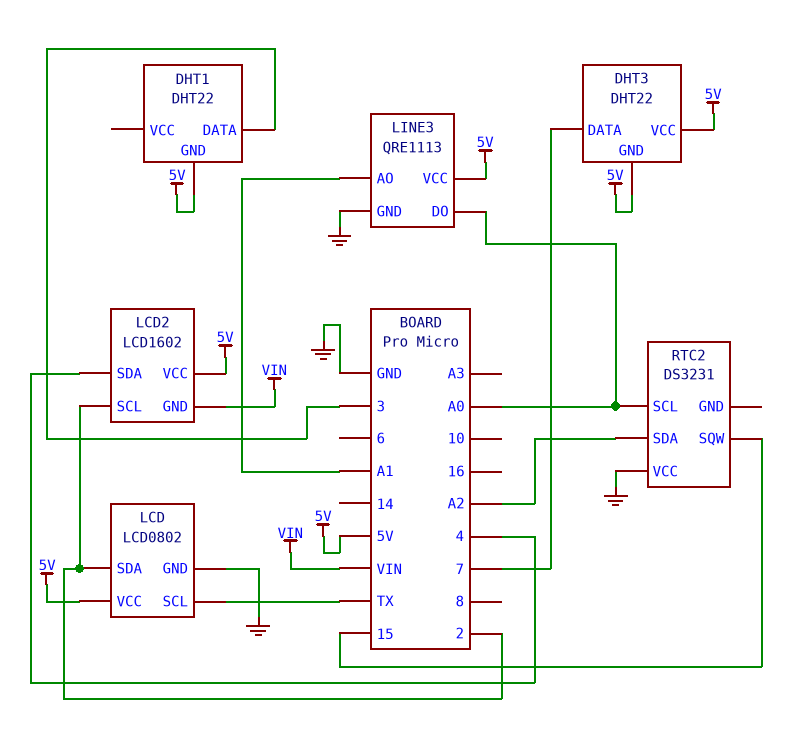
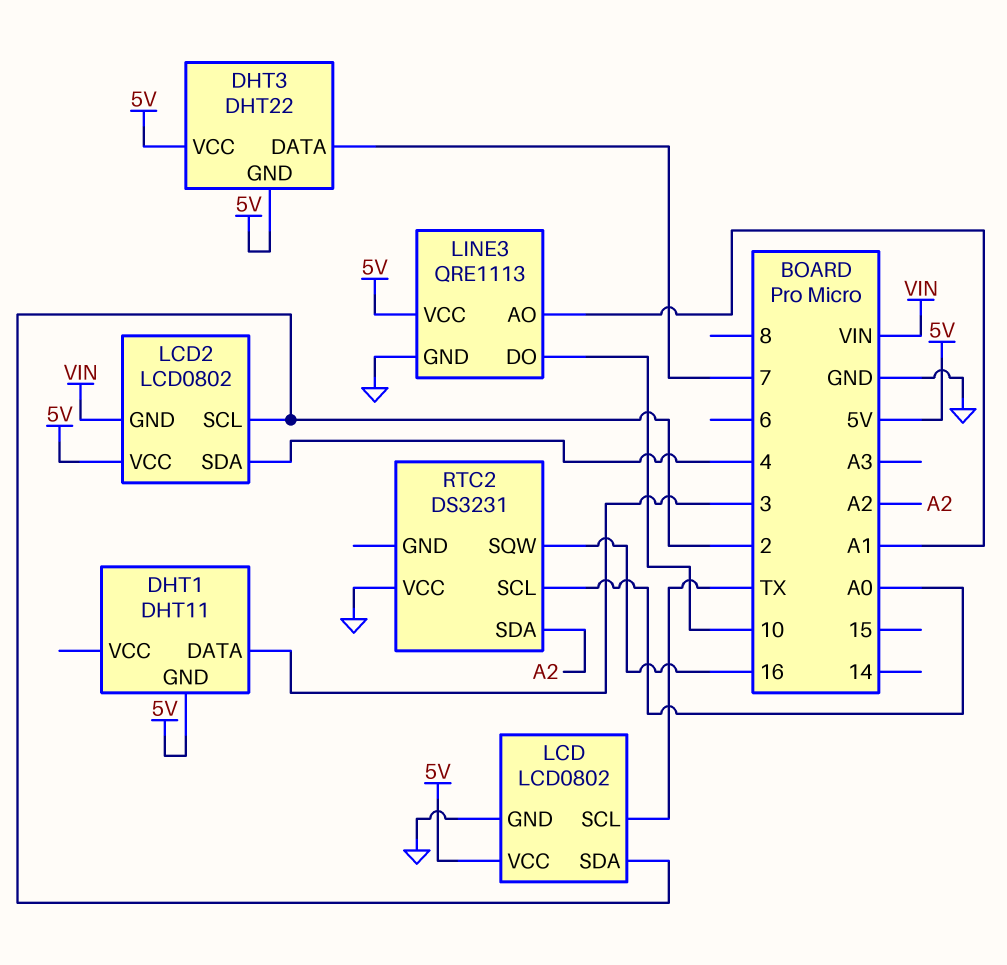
DHT1: DHT22 -> DHT11
LCD2: LCD1602 -> LCD0802
LINE3 pin DO: A0 -> 10
RTC2 pin SQW: 15 -> 16

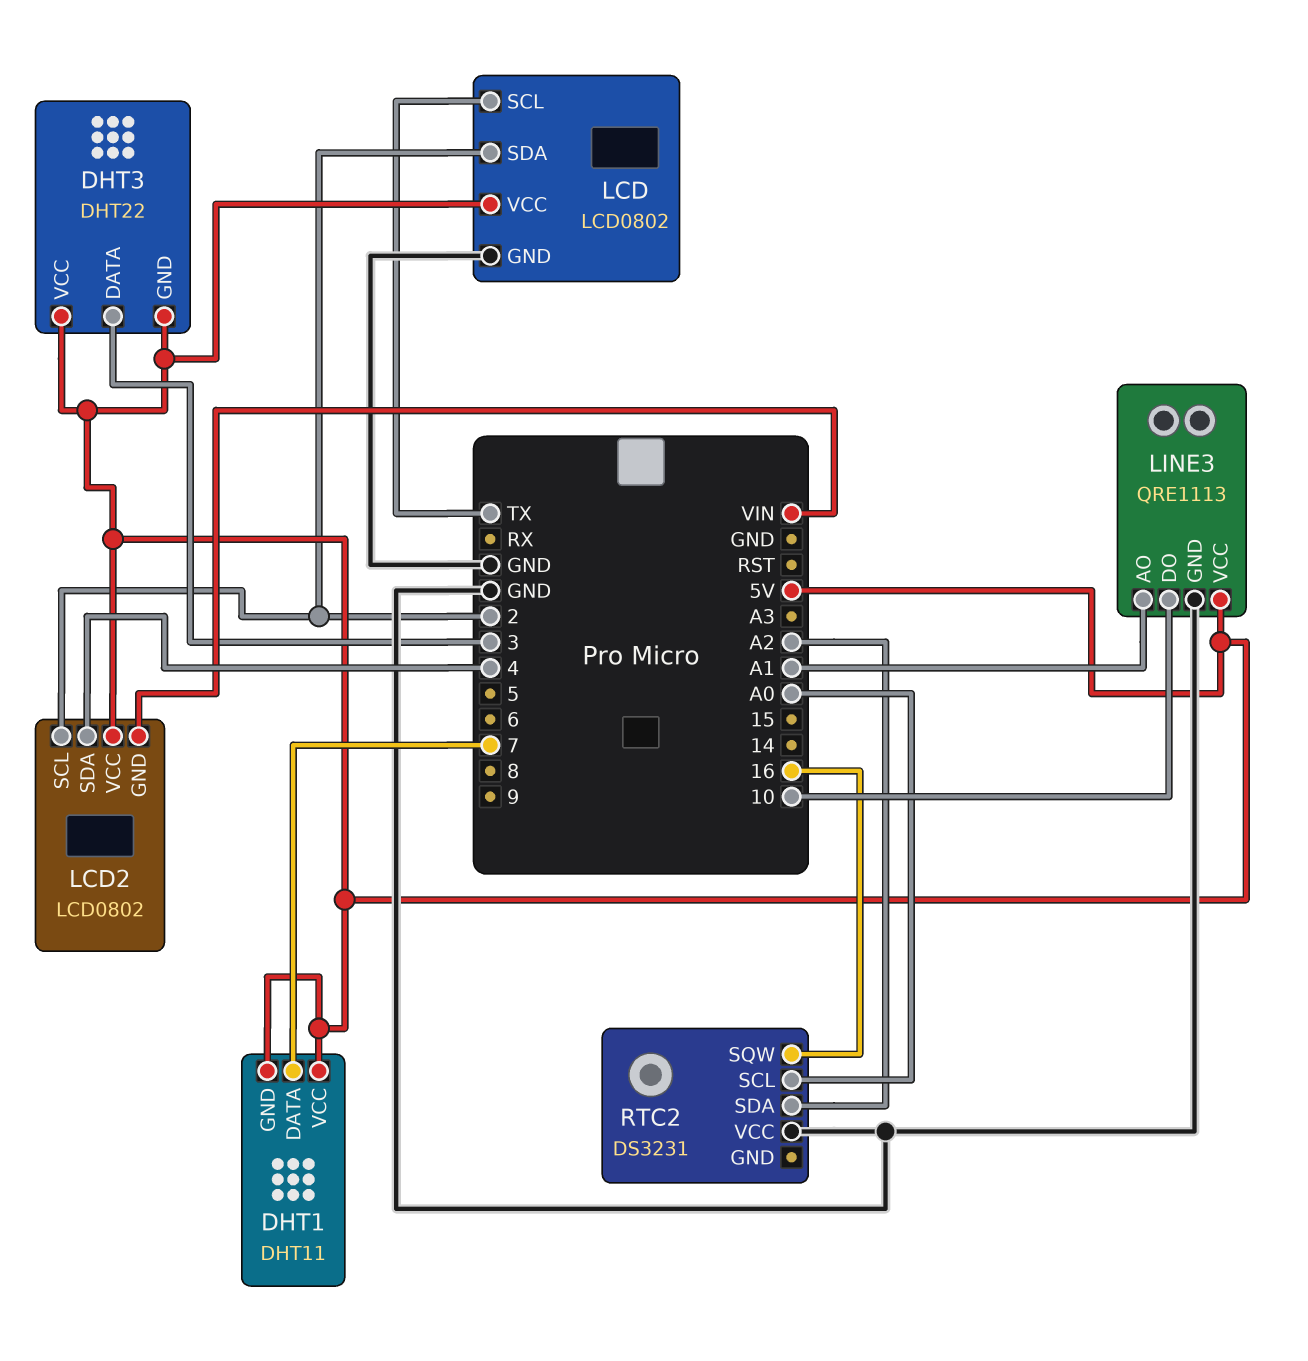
DHT1 pin DATA: 3 -> 7
DHT1 pin VCC: none -> 5V
DHT3 pin DATA: 7 -> 3

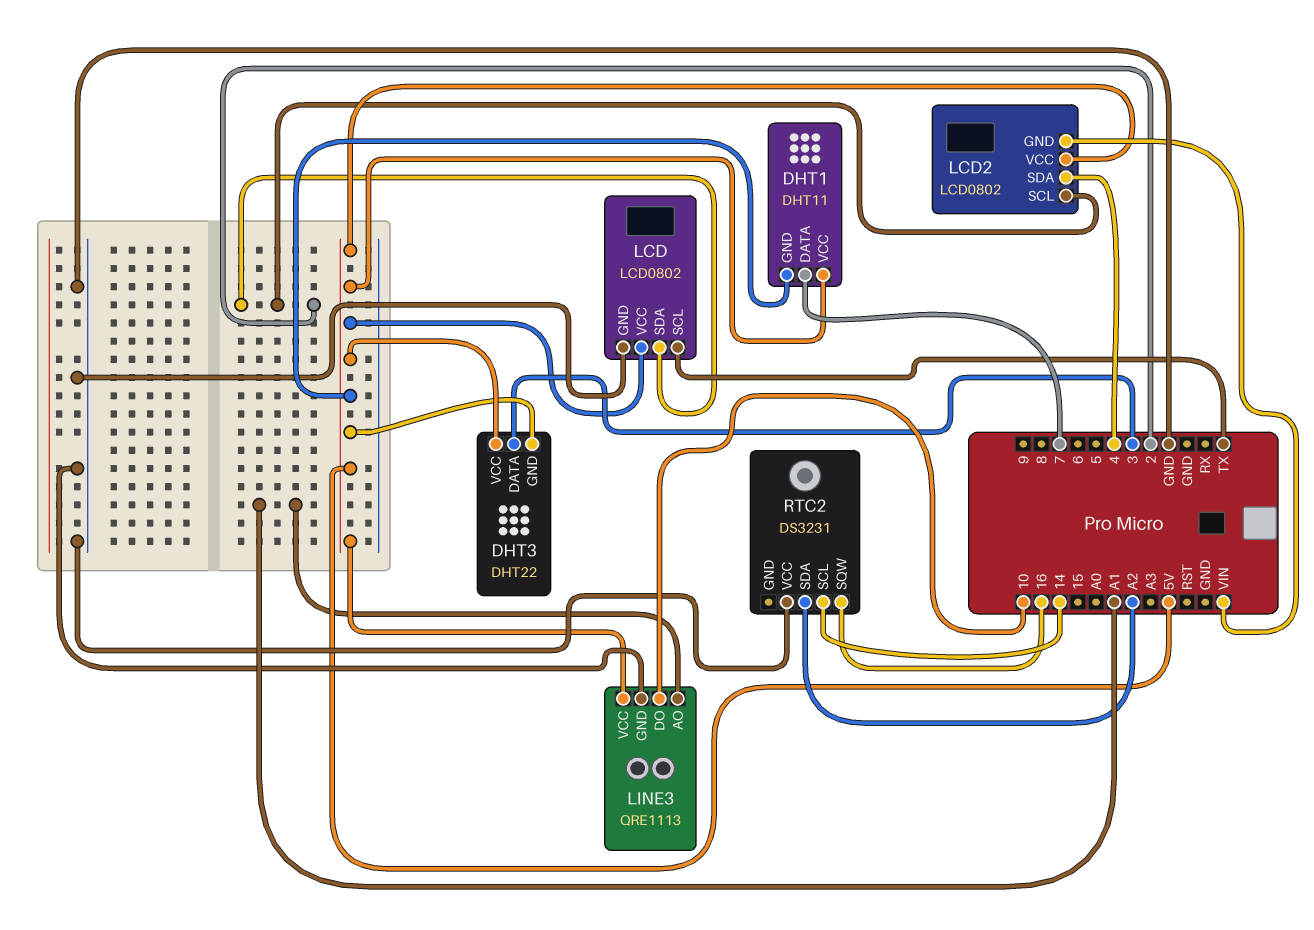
RTC2 pin SCL: A0 -> 14

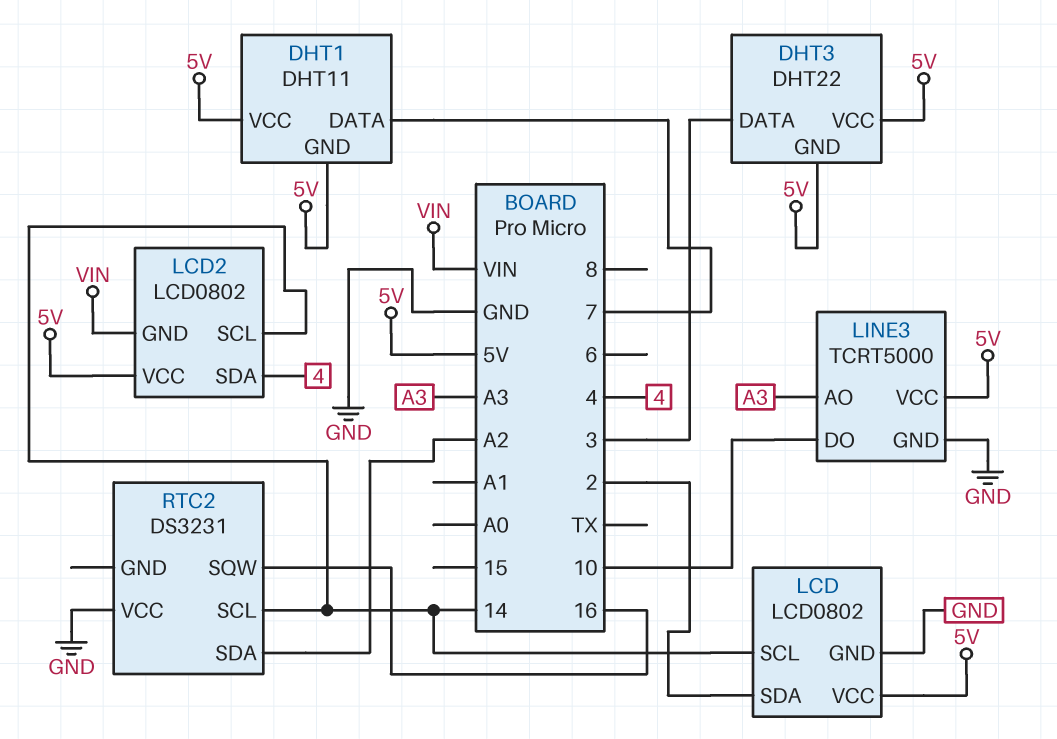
LCD pin SCL: TX -> 14
LCD2 pin SCL: 2 -> 14
LINE3: QRE1113 -> TCRT5000
LINE3 pin AO: A1 -> A3

